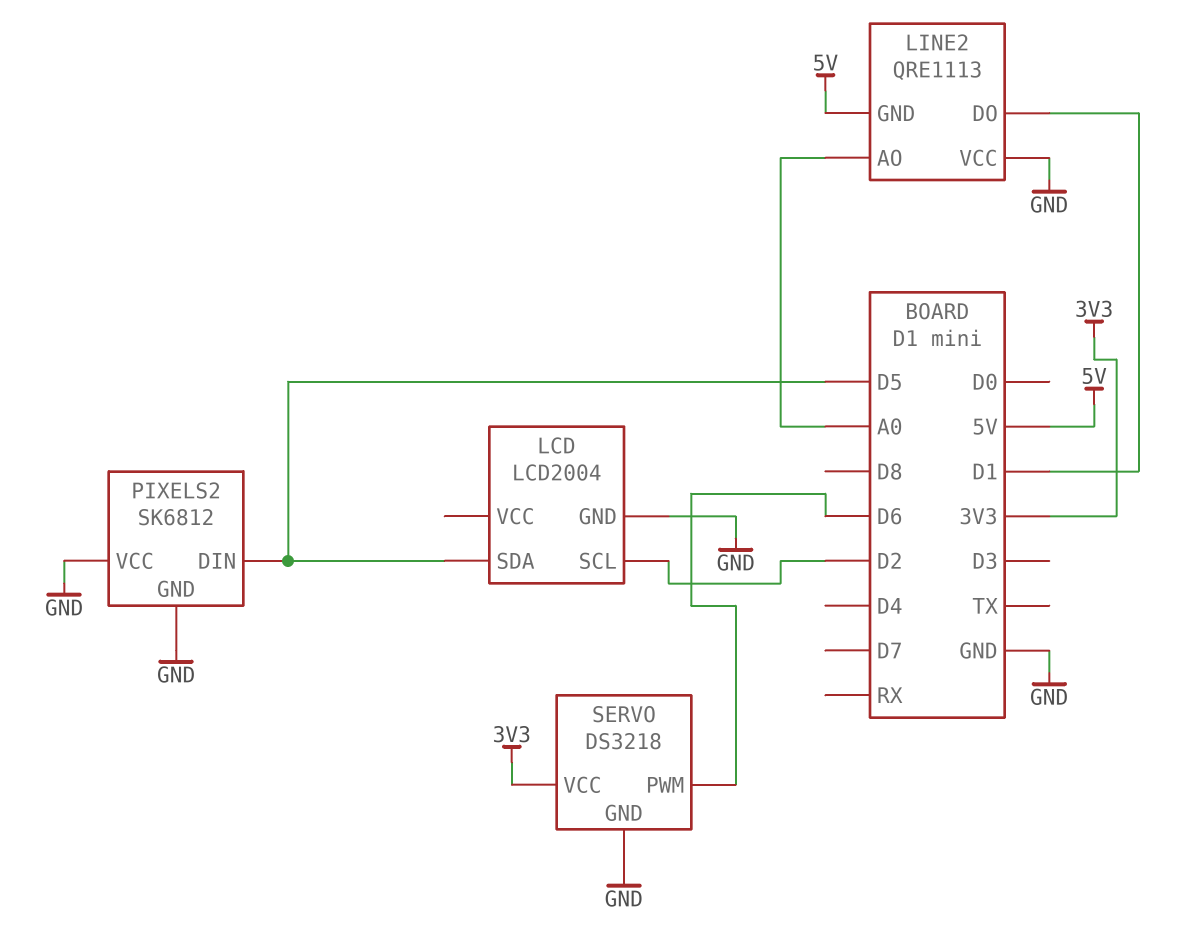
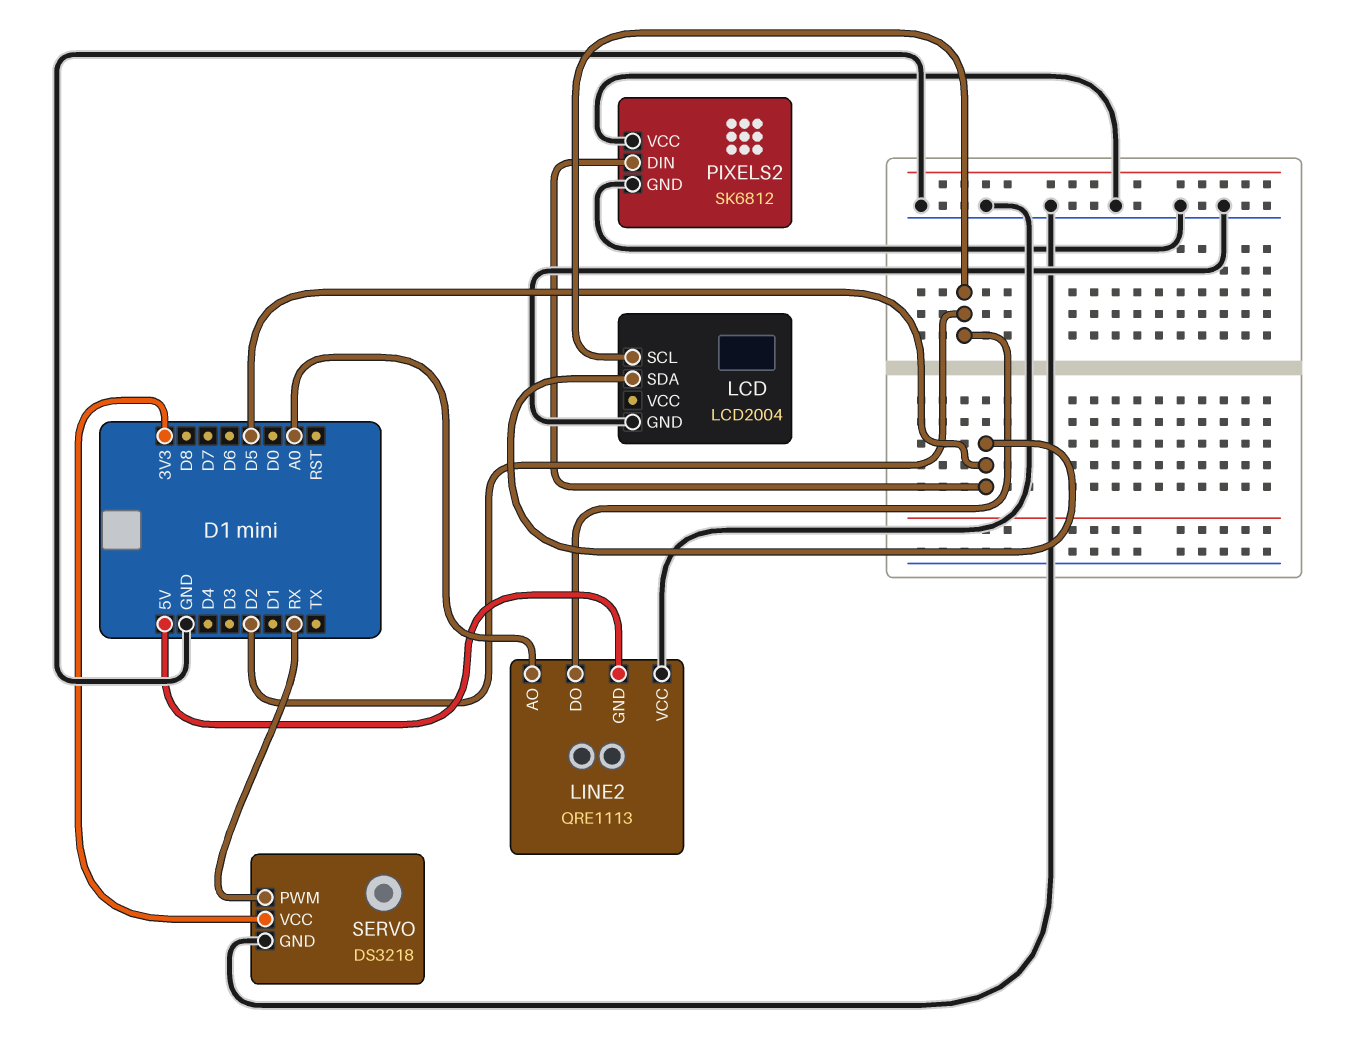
LINE2 pin DO: D1 -> D2
SERVO pin PWM: D6 -> RX

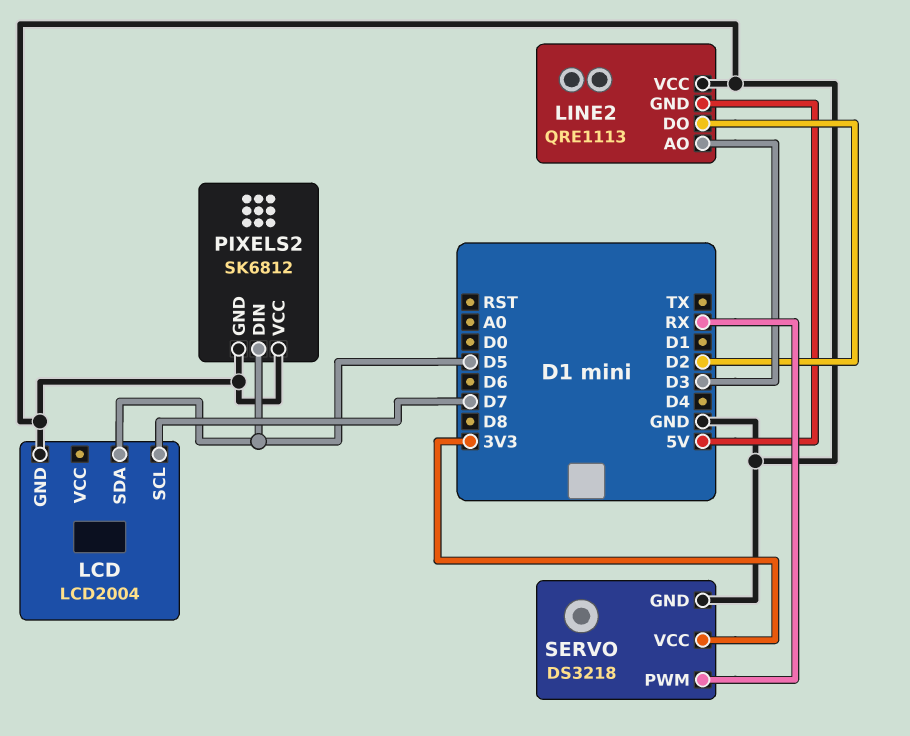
LCD pin SCL: D2 -> D7
LINE2 pin AO: A0 -> D3

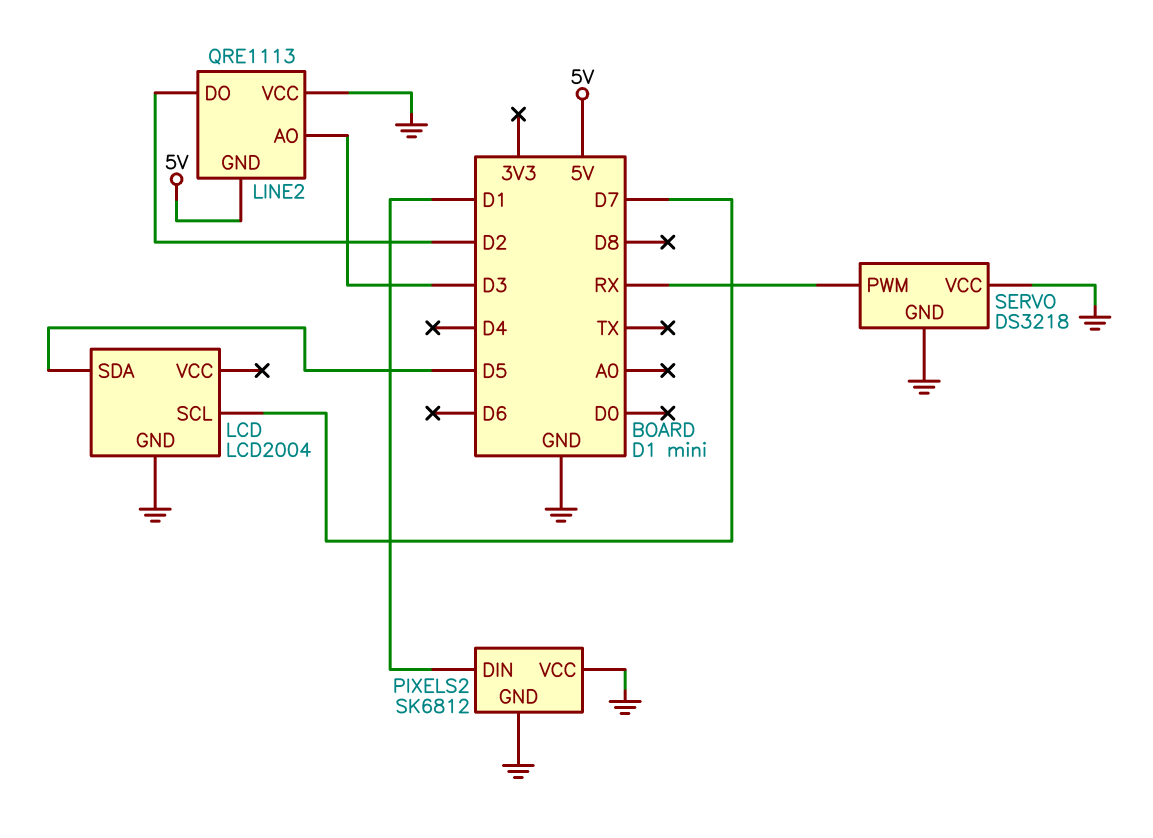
PIXELS2 pin DIN: D5 -> D1
SERVO pin VCC: 3V3 -> GND

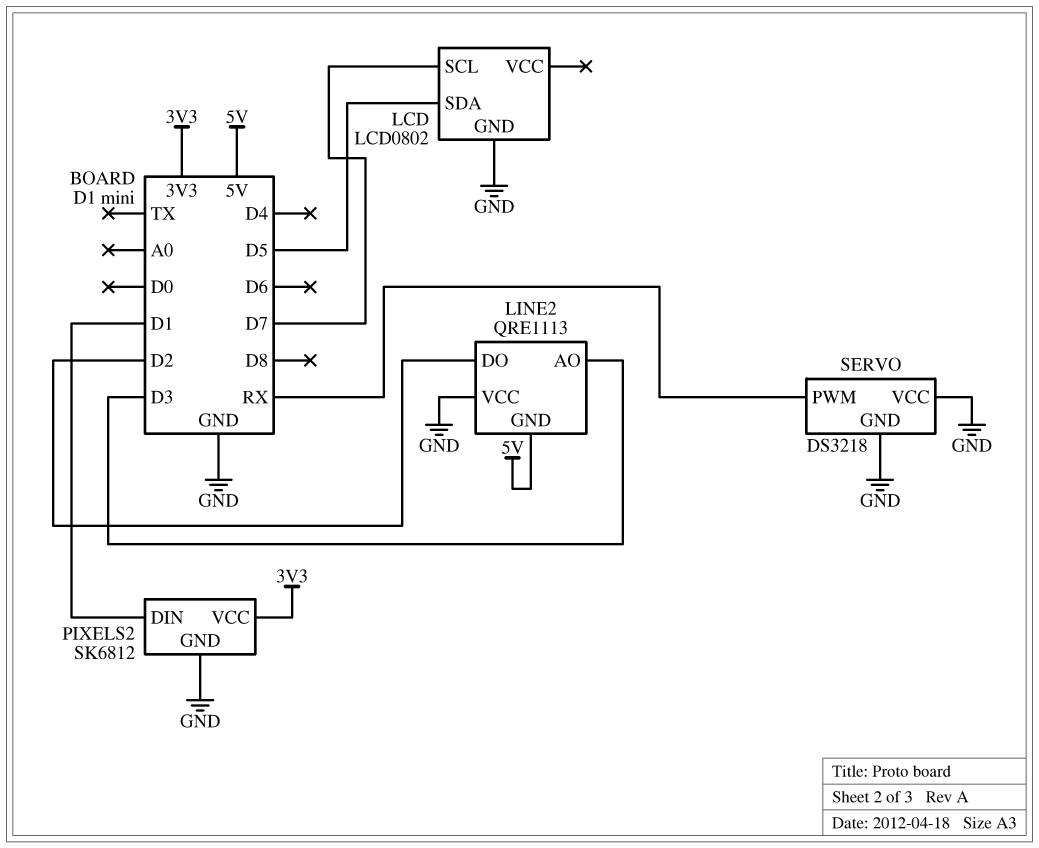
LCD: LCD2004 -> LCD0802
PIXELS2 pin VCC: GND -> 3V3

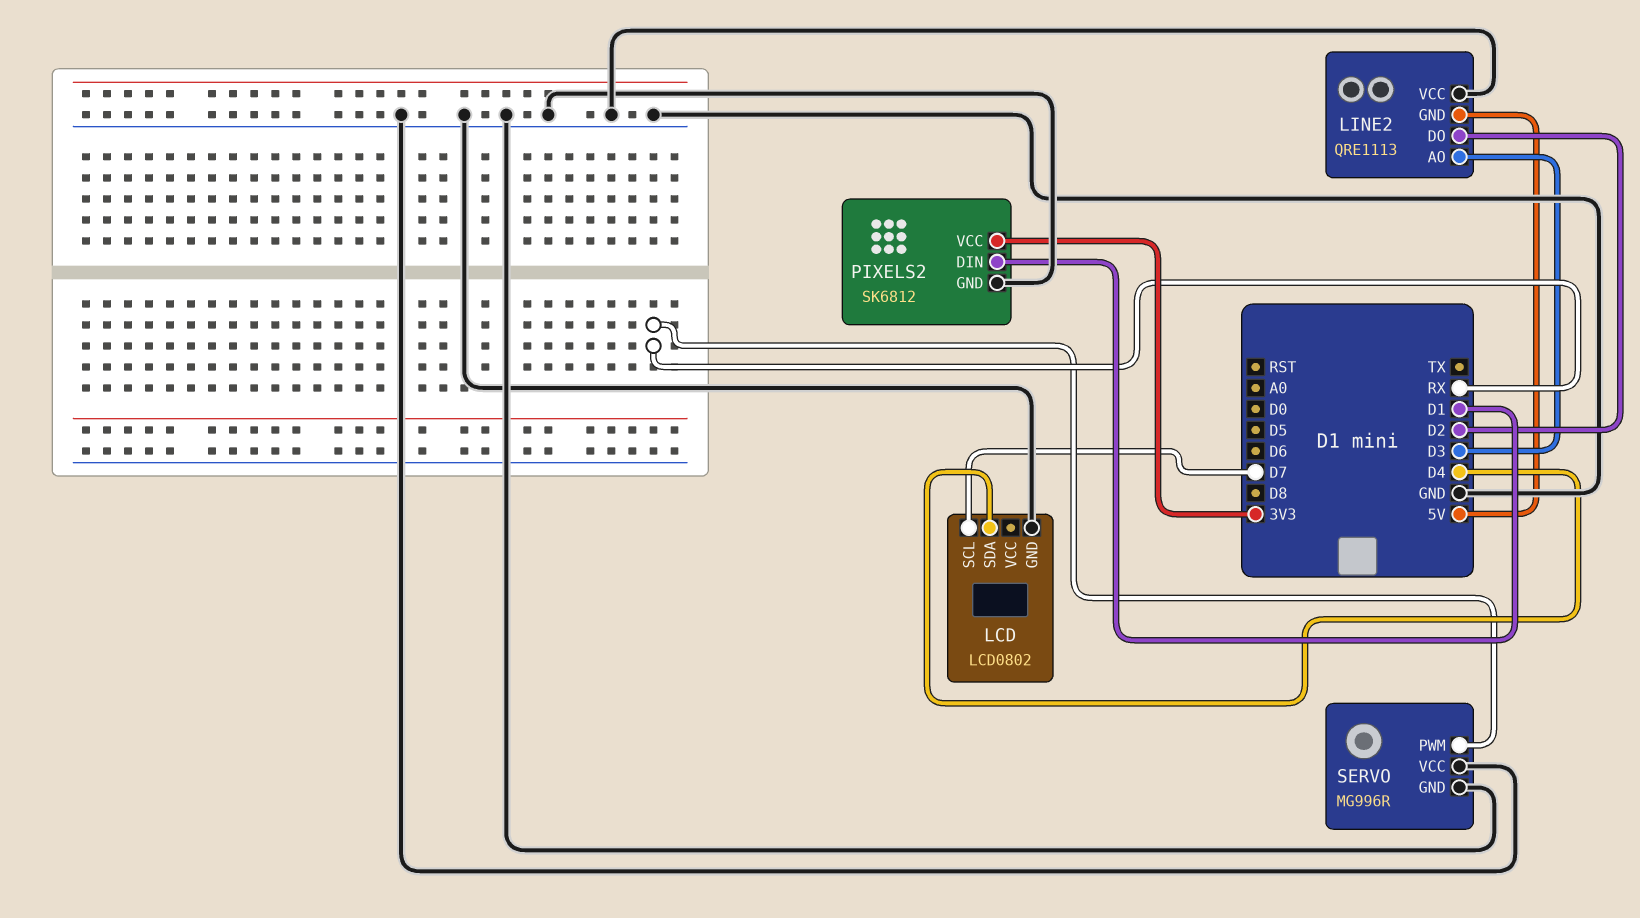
LCD pin SDA: D5 -> D4
SERVO: DS3218 -> MG996R

